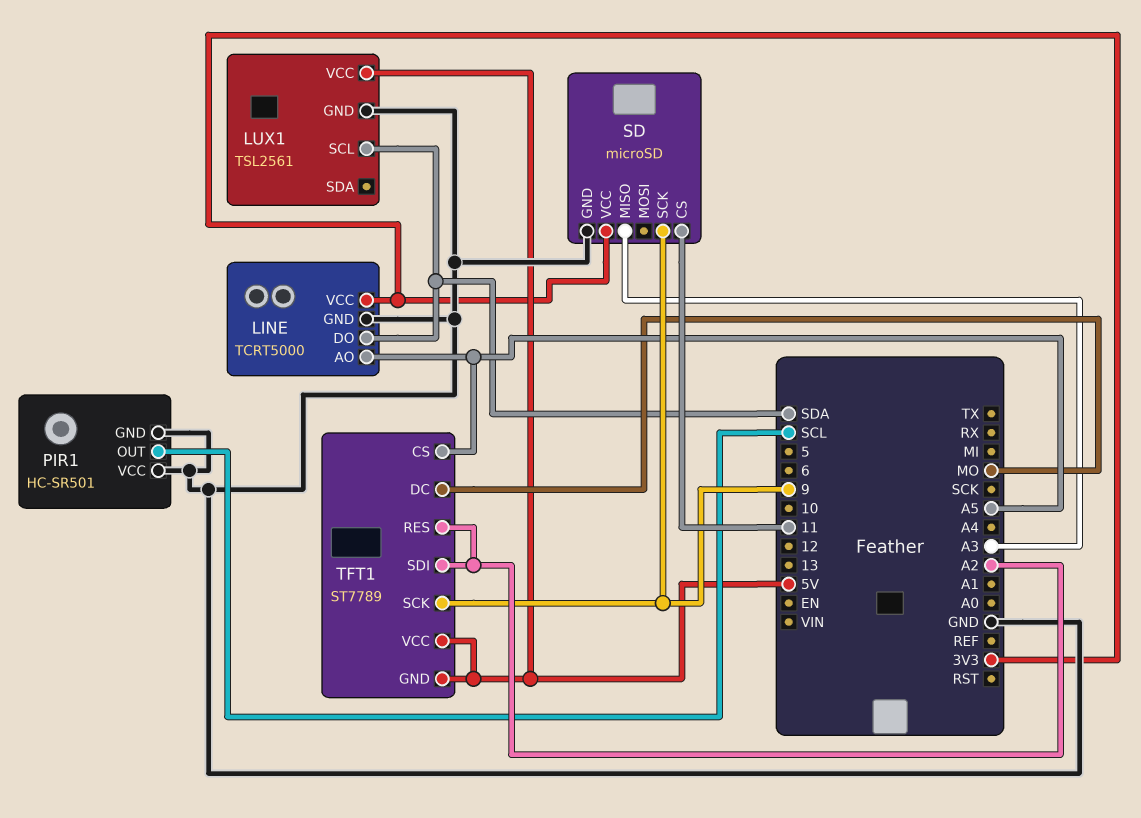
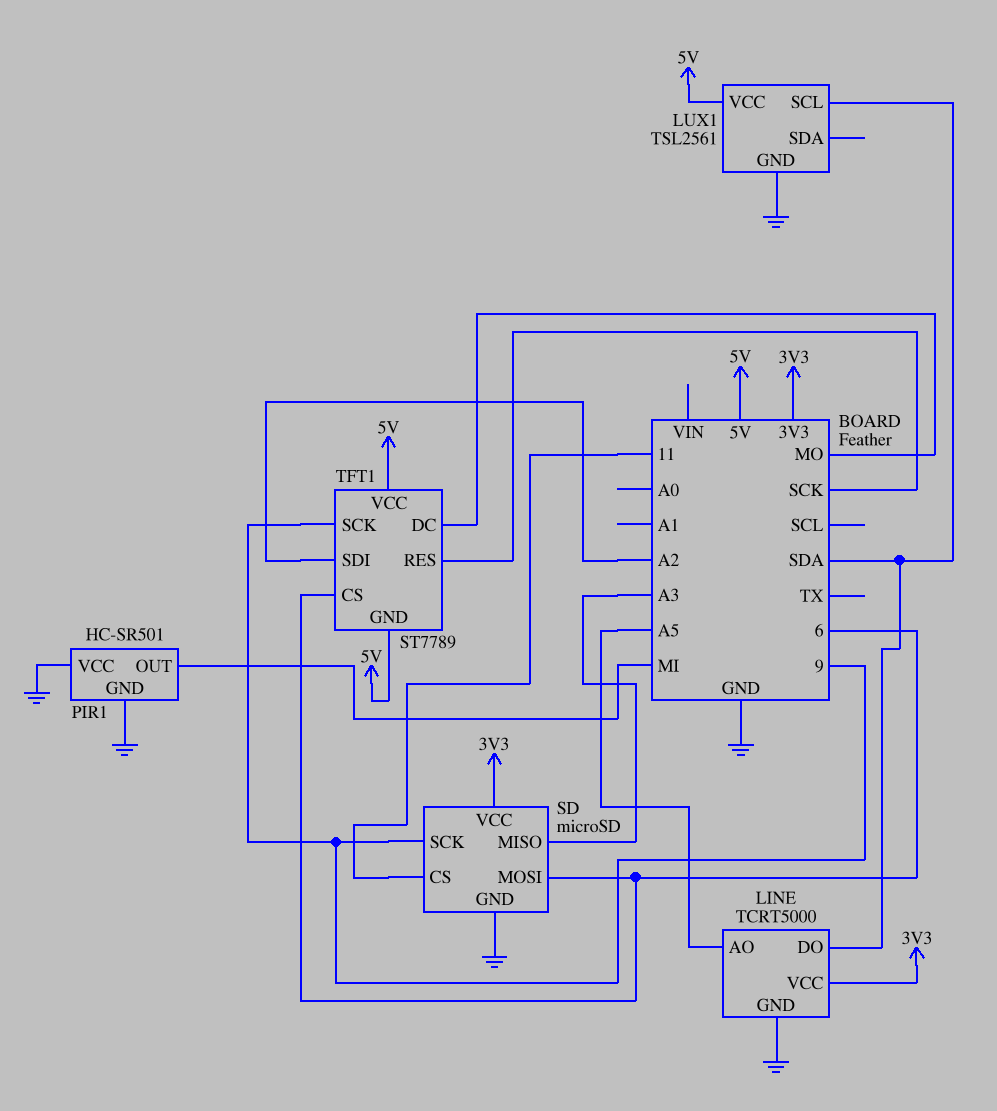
PIR1 pin OUT: SCL -> MI
SD pin MOSI: none -> 6
TFT1 pin CS: A5 -> 6
TFT1 pin RES: A2 -> SCK

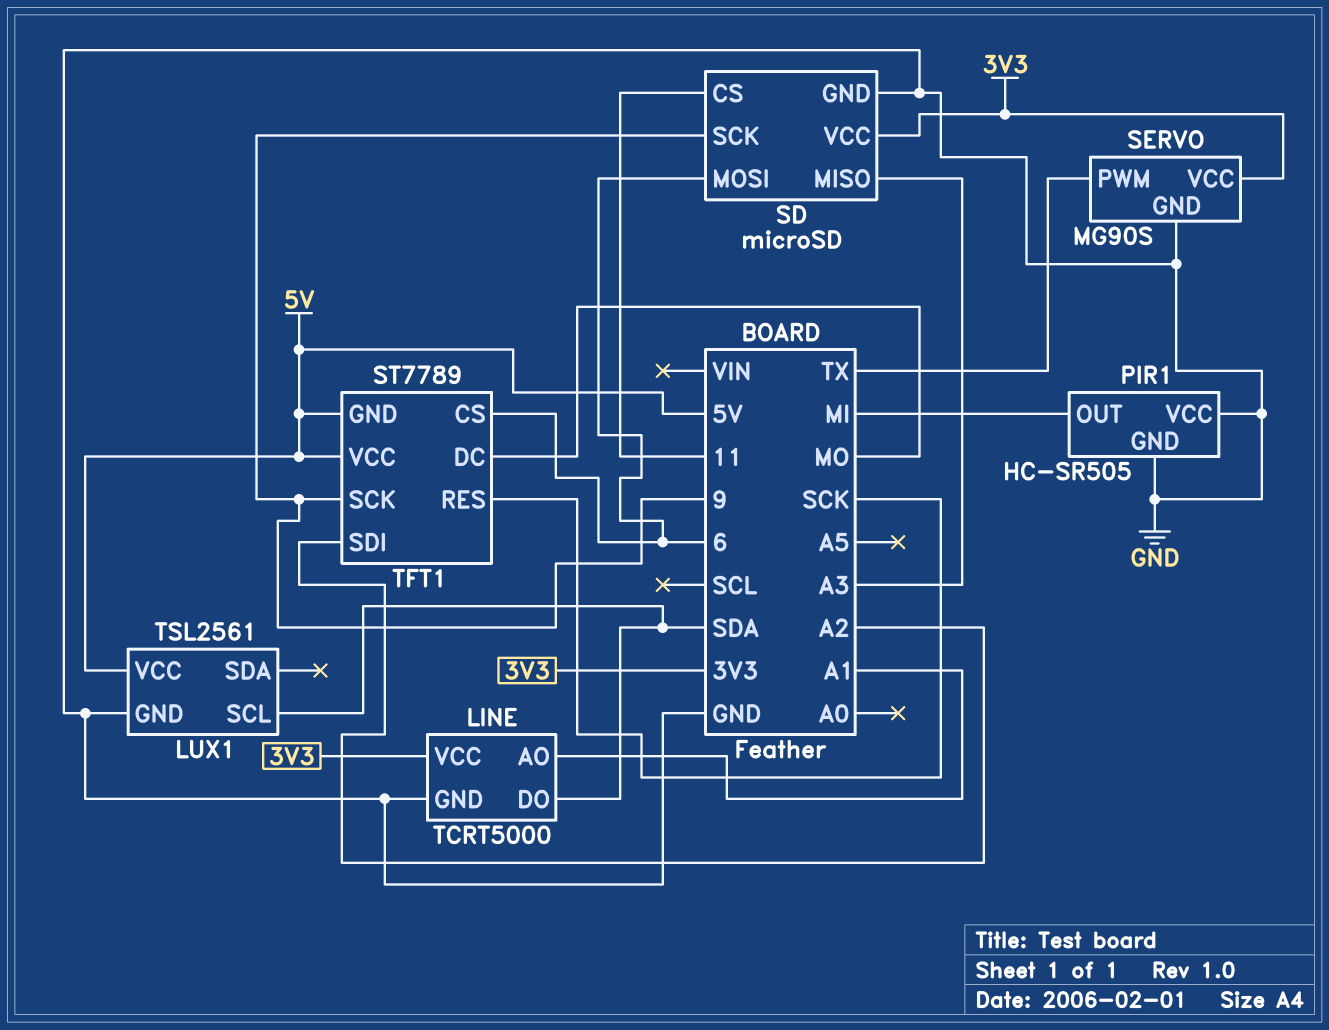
LINE pin AO: A5 -> A1
PIR1: HC-SR501 -> HC-SR505
SERVO: none -> MG90S
SERVO pin GND: none -> GND
SERVO pin PWM: none -> TX
SERVO pin VCC: none -> 3V3

